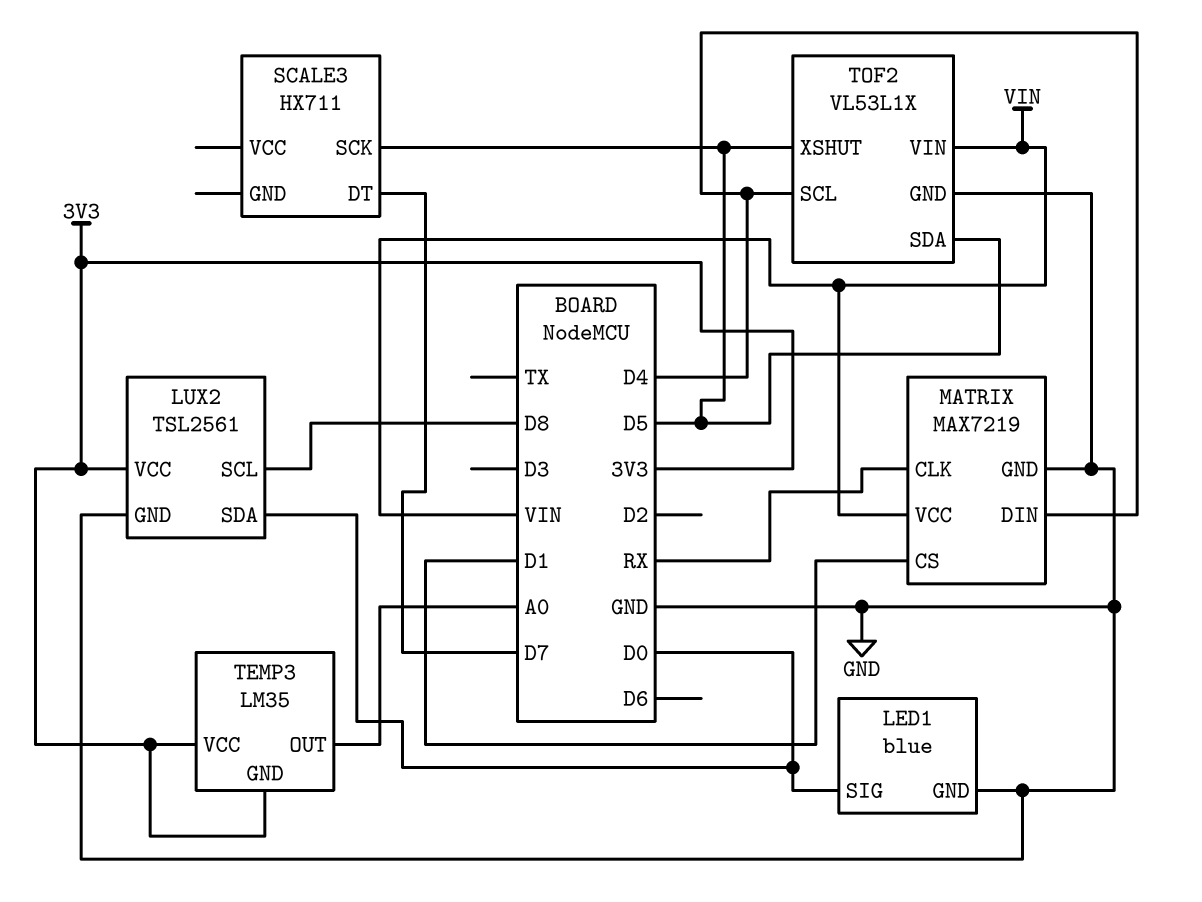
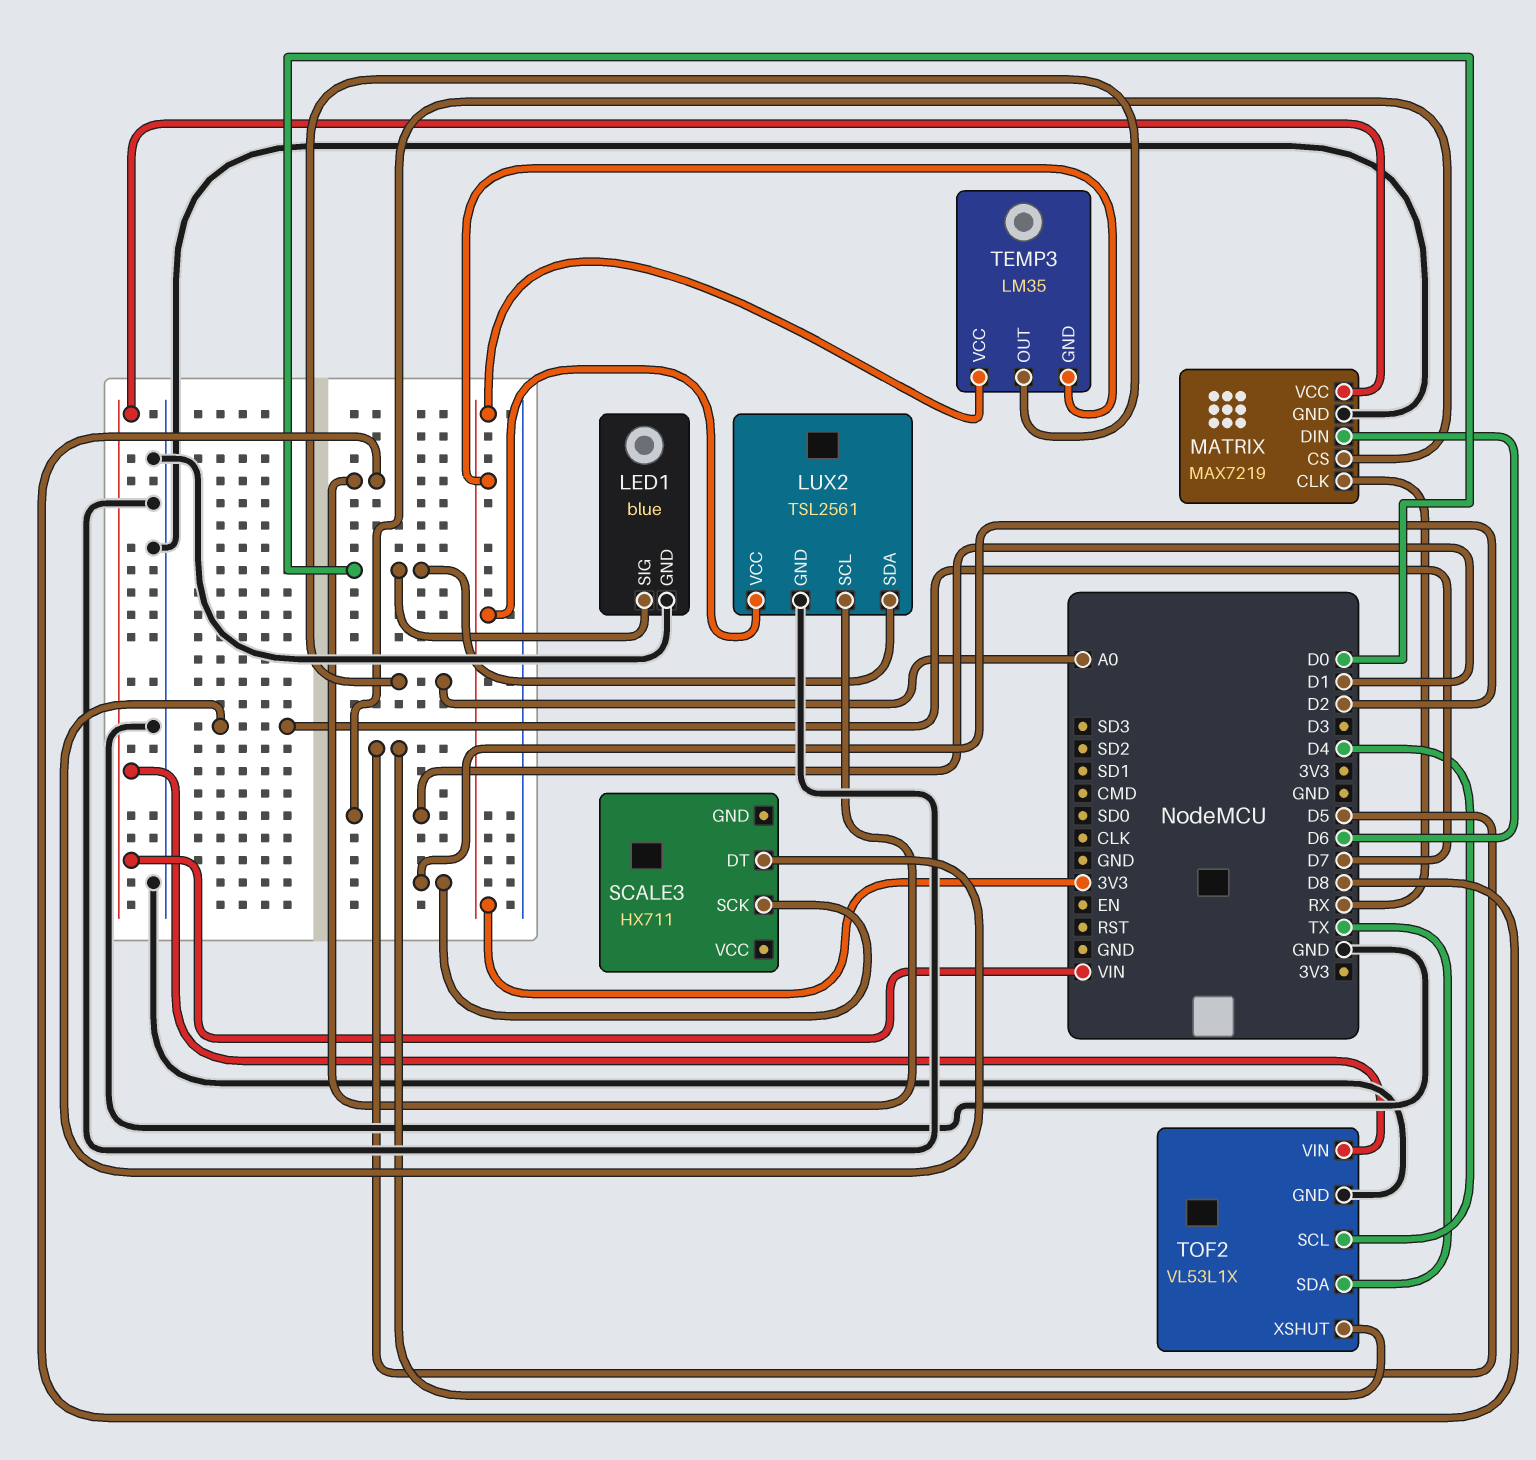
MATRIX pin DIN: D4 -> D6
SCALE3 pin SCK: D5 -> D2
TOF2 pin SDA: D5 -> TX

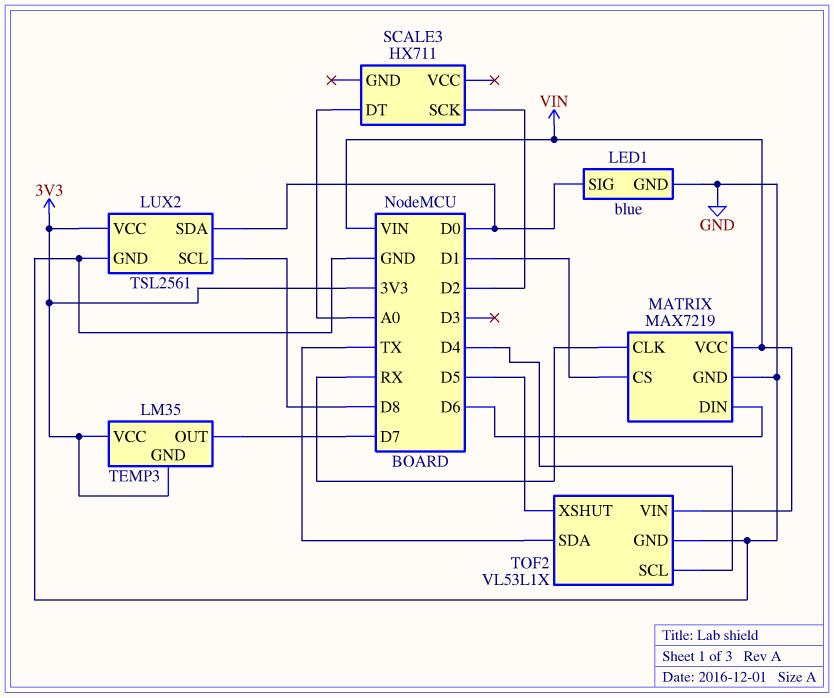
SCALE3 pin DT: D7 -> A0
TEMP3 pin OUT: A0 -> D7

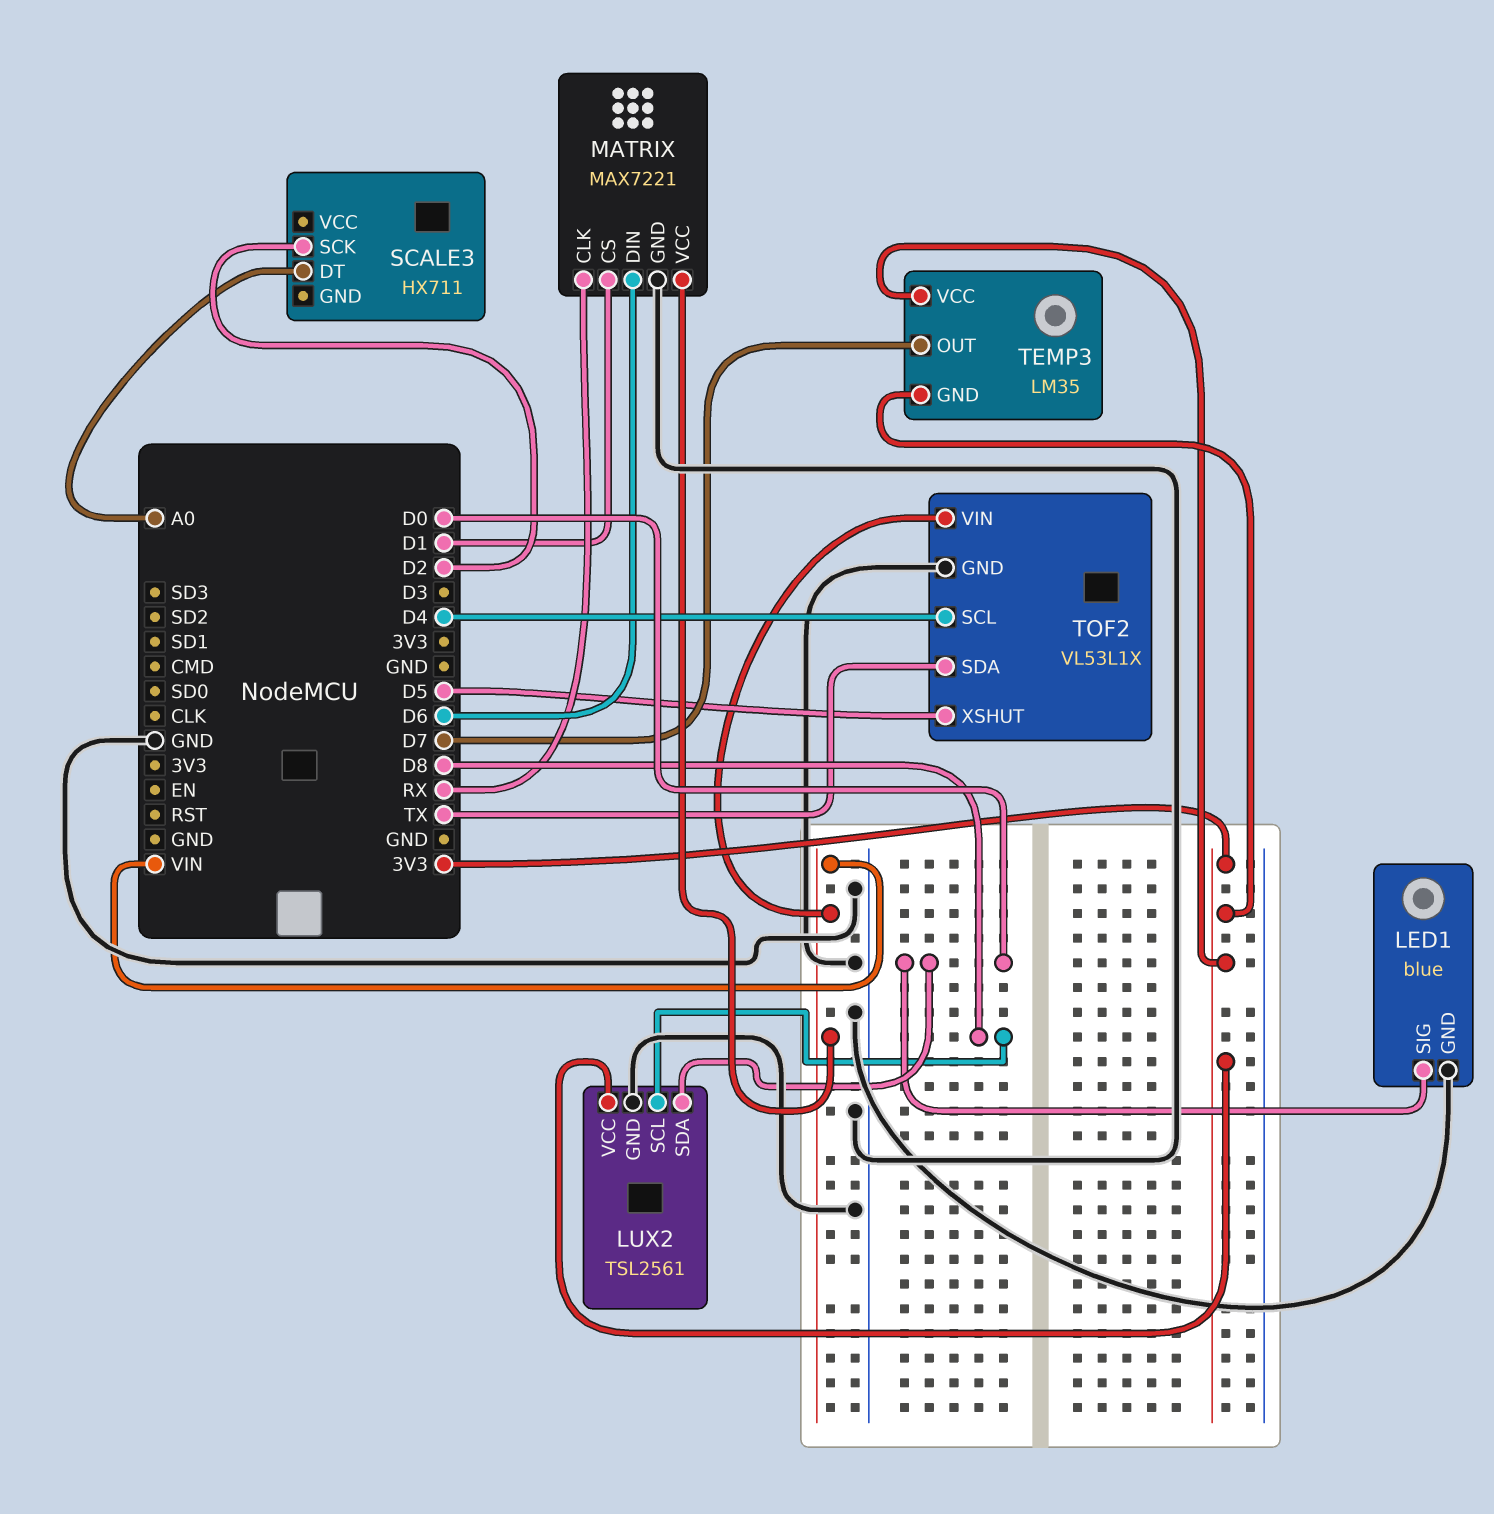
MATRIX: MAX7219 -> MAX7221

